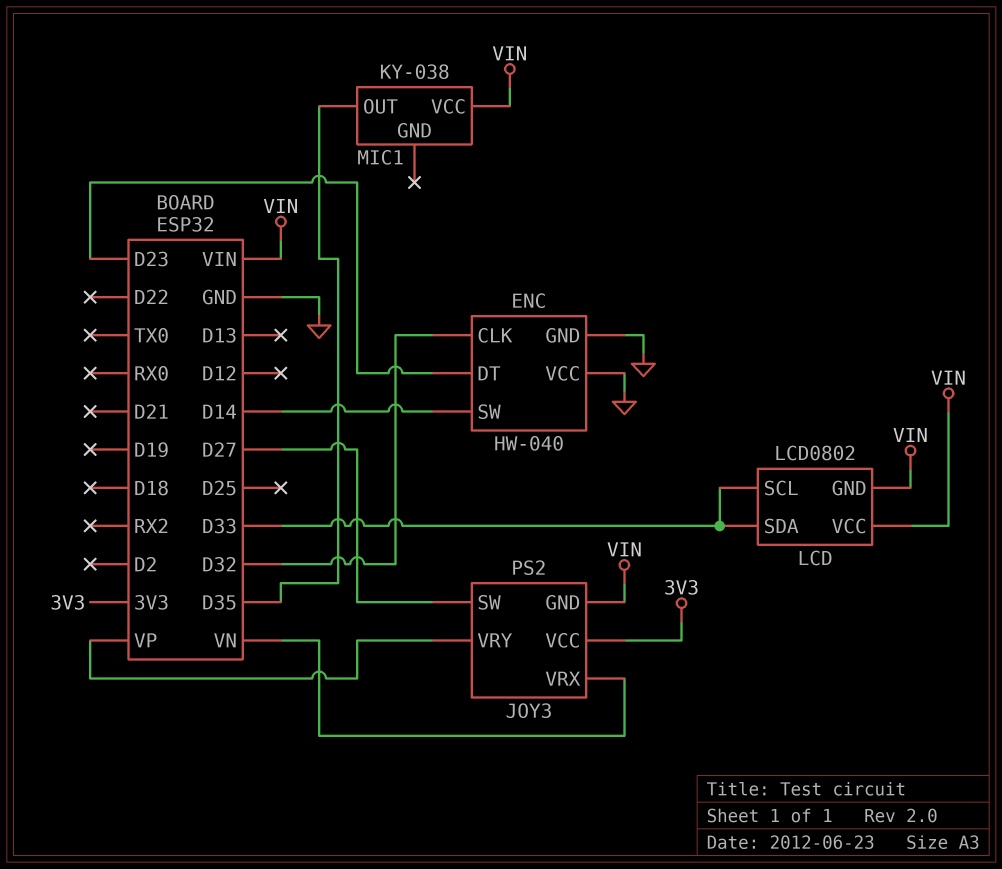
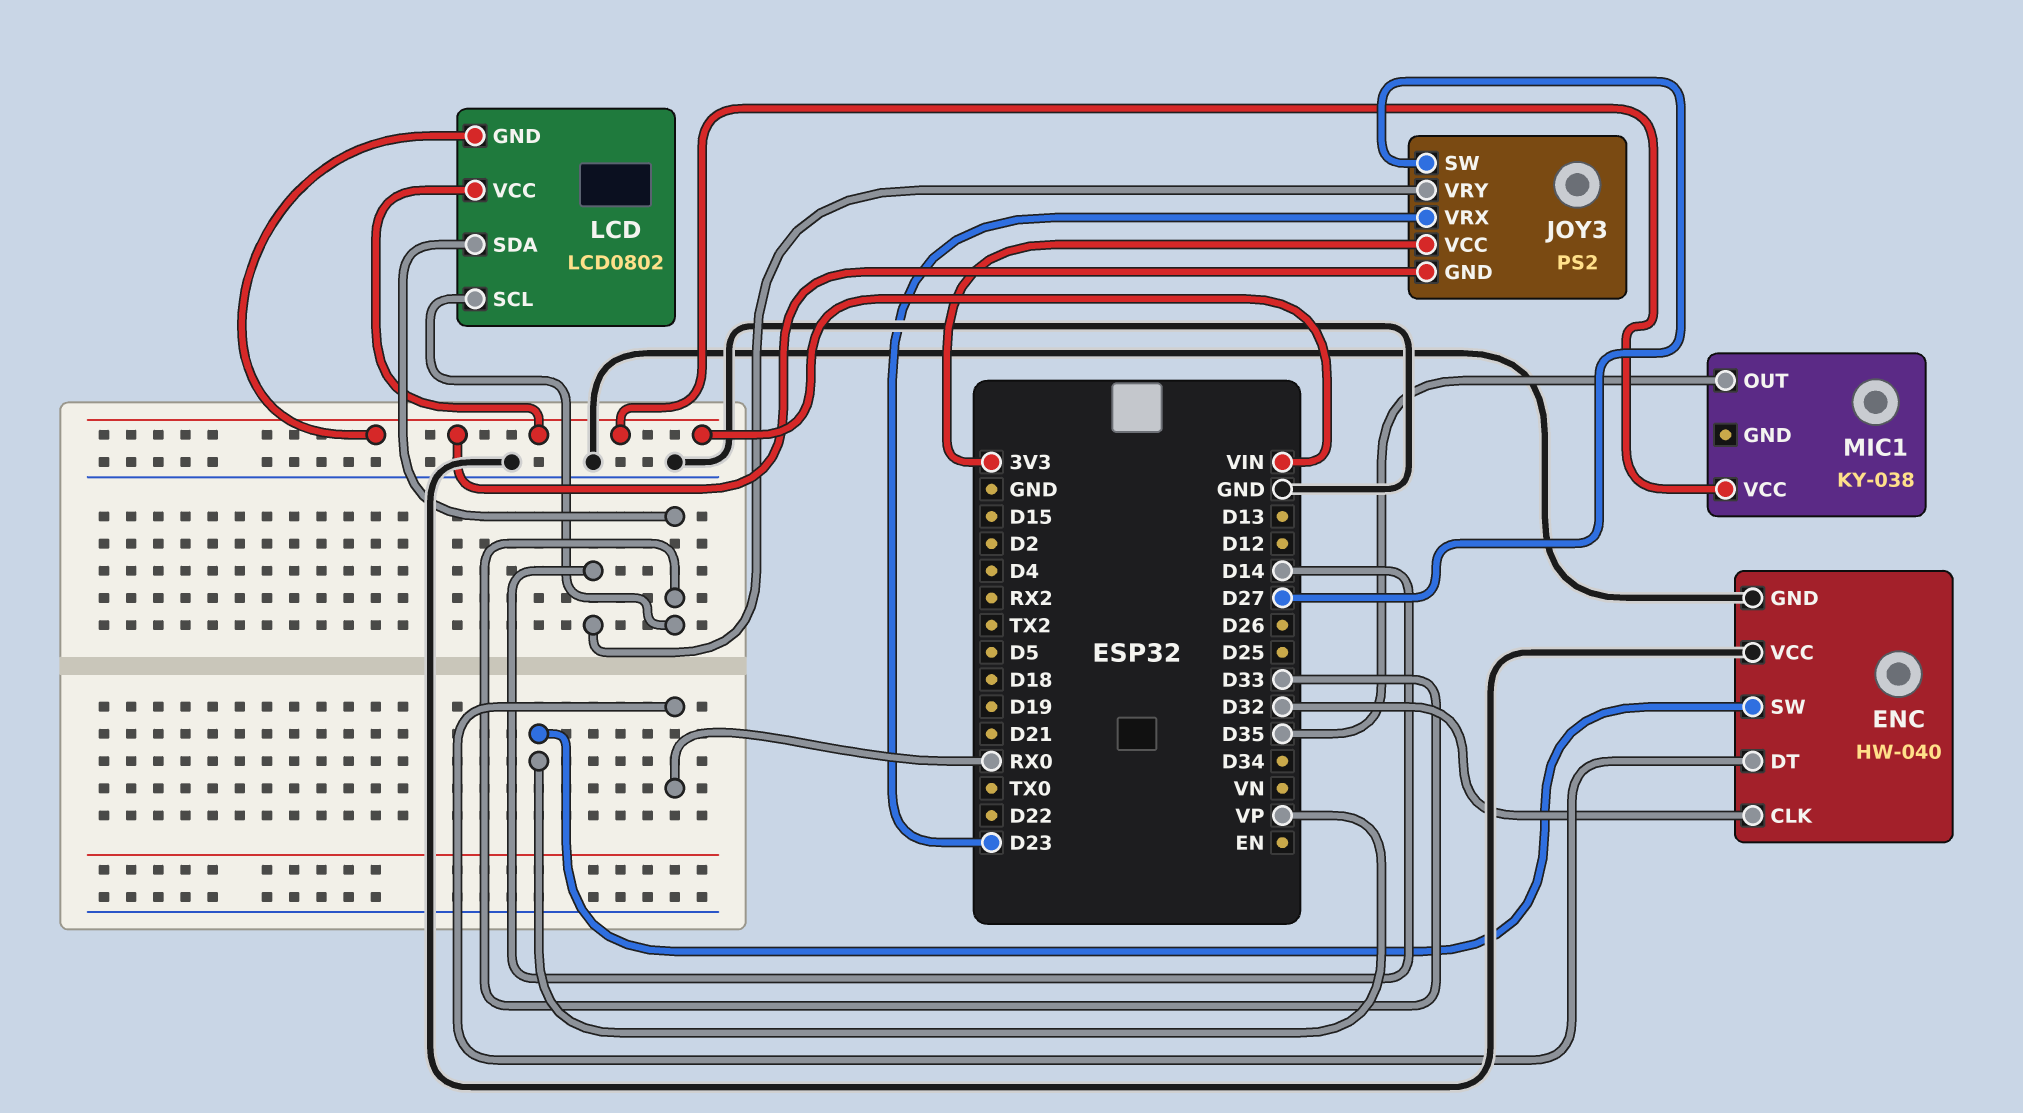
ENC pin DT: D23 -> RX0
ENC pin SW: D14 -> VP
JOY3 pin VRX: VN -> D23
JOY3 pin VRY: VP -> D14

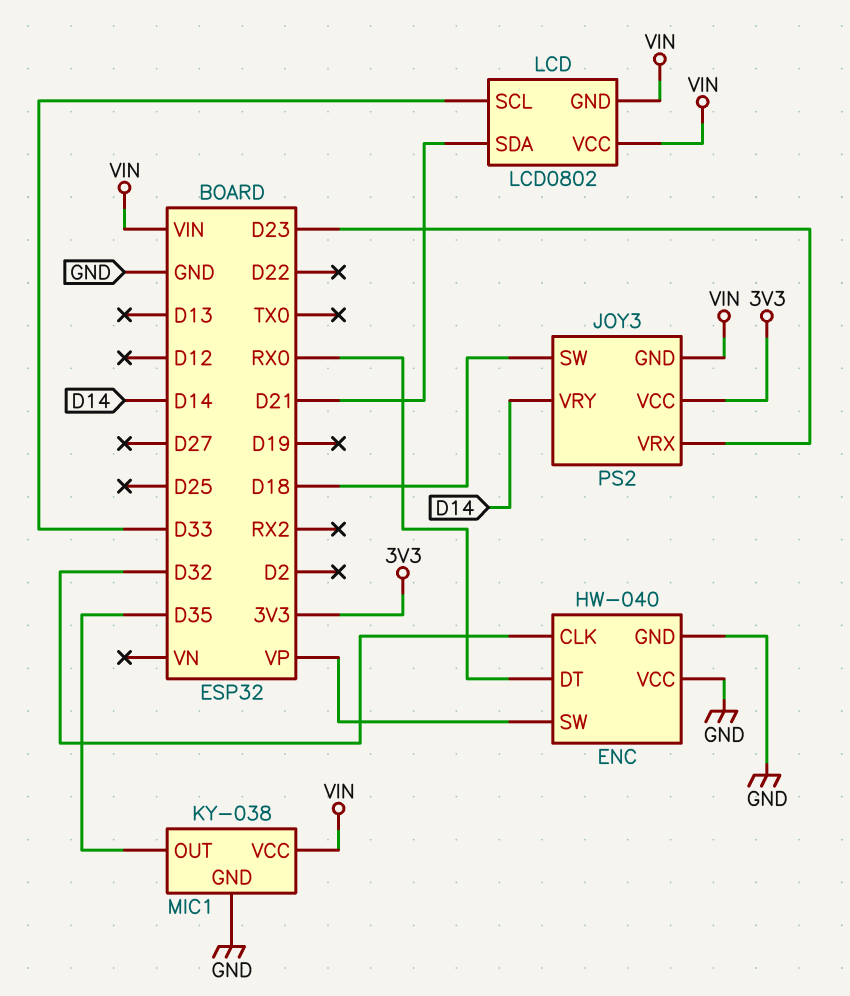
JOY3 pin SW: D27 -> D18
LCD pin SDA: D33 -> D21
MIC1 pin GND: none -> GND

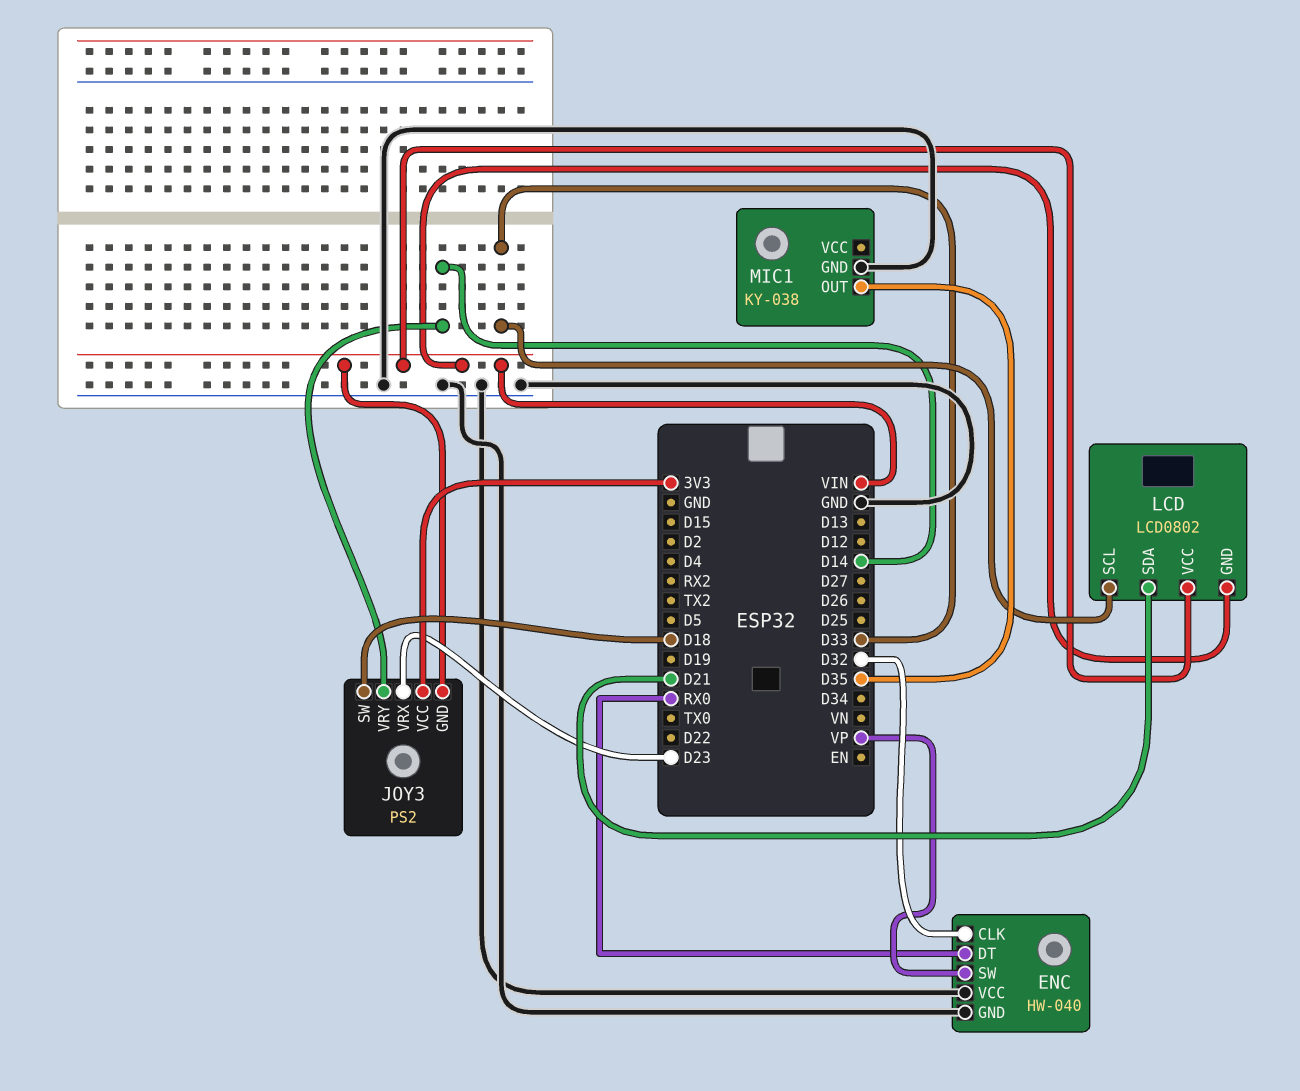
MIC1 pin VCC: VIN -> none

